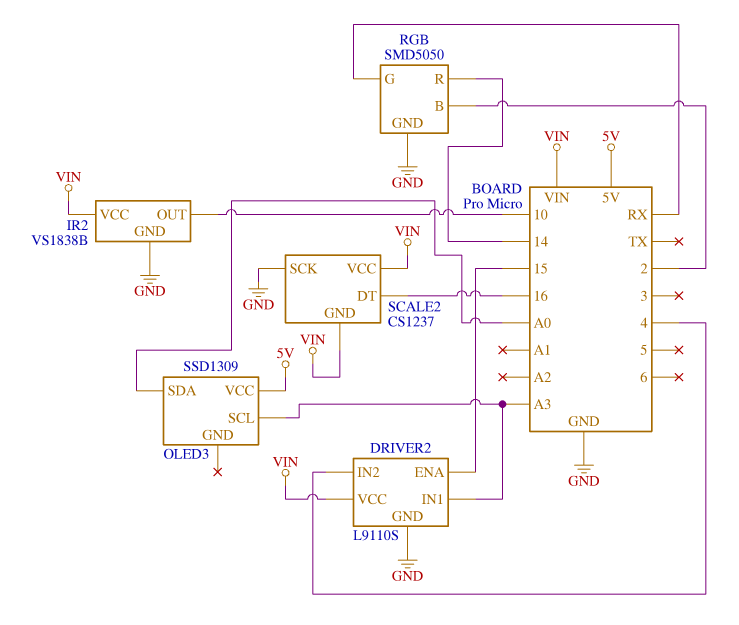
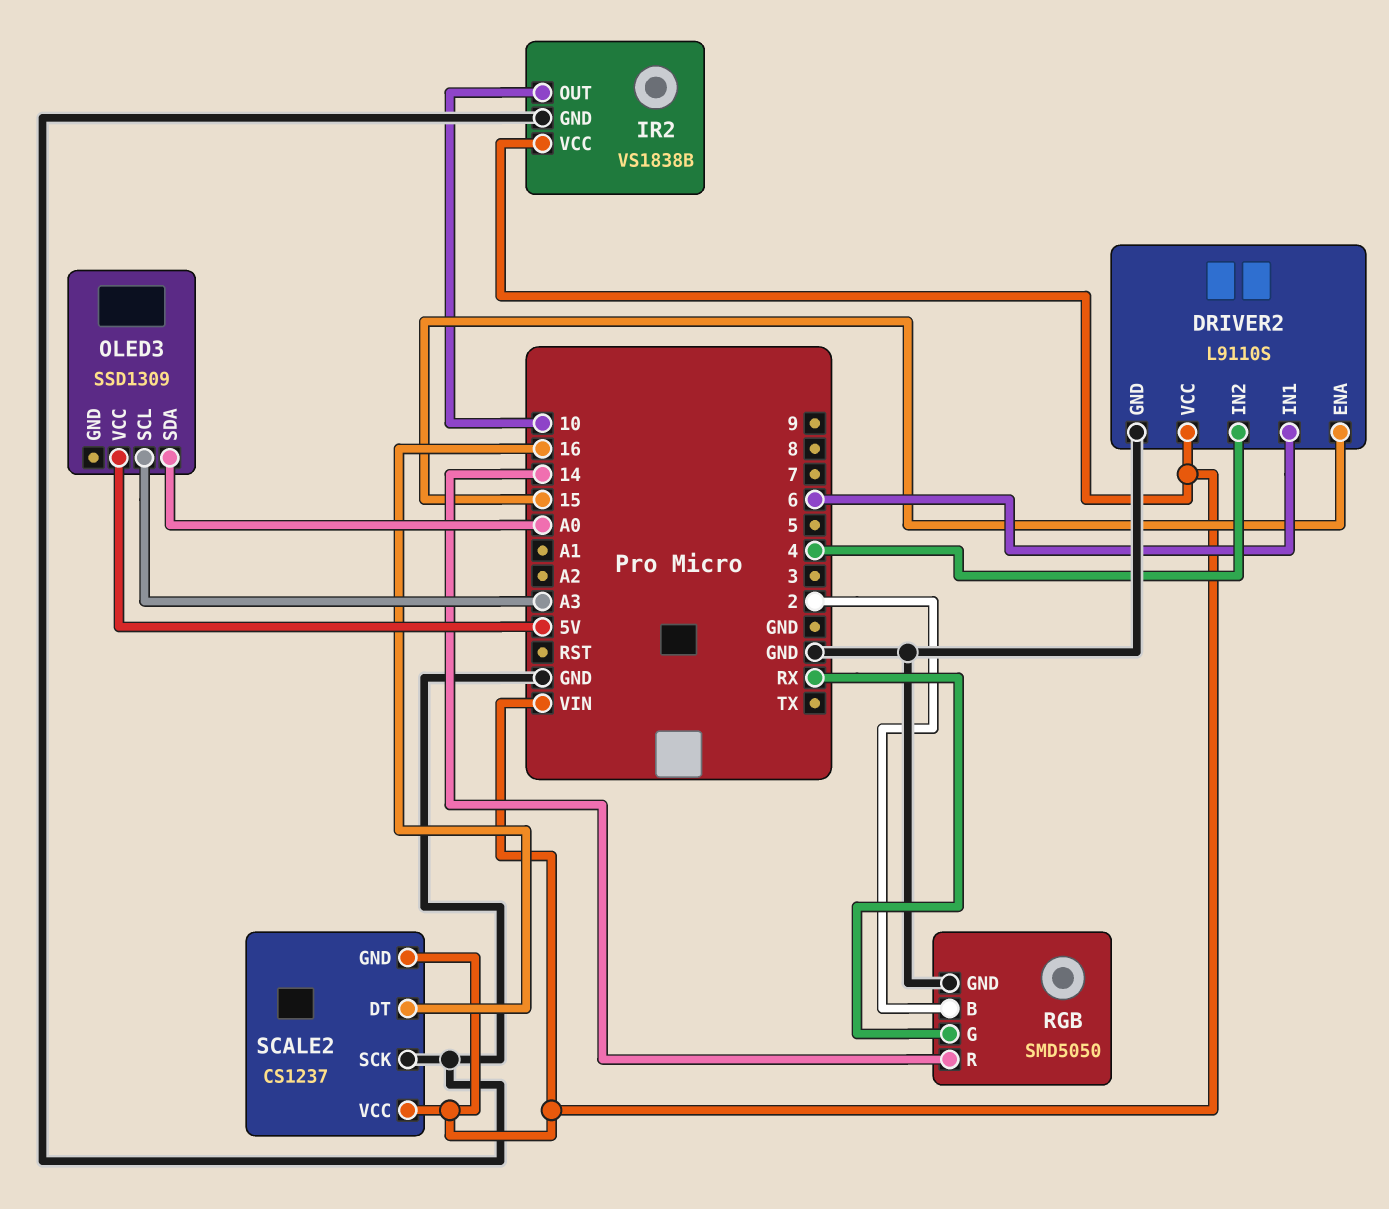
DRIVER2 pin IN1: A3 -> 6

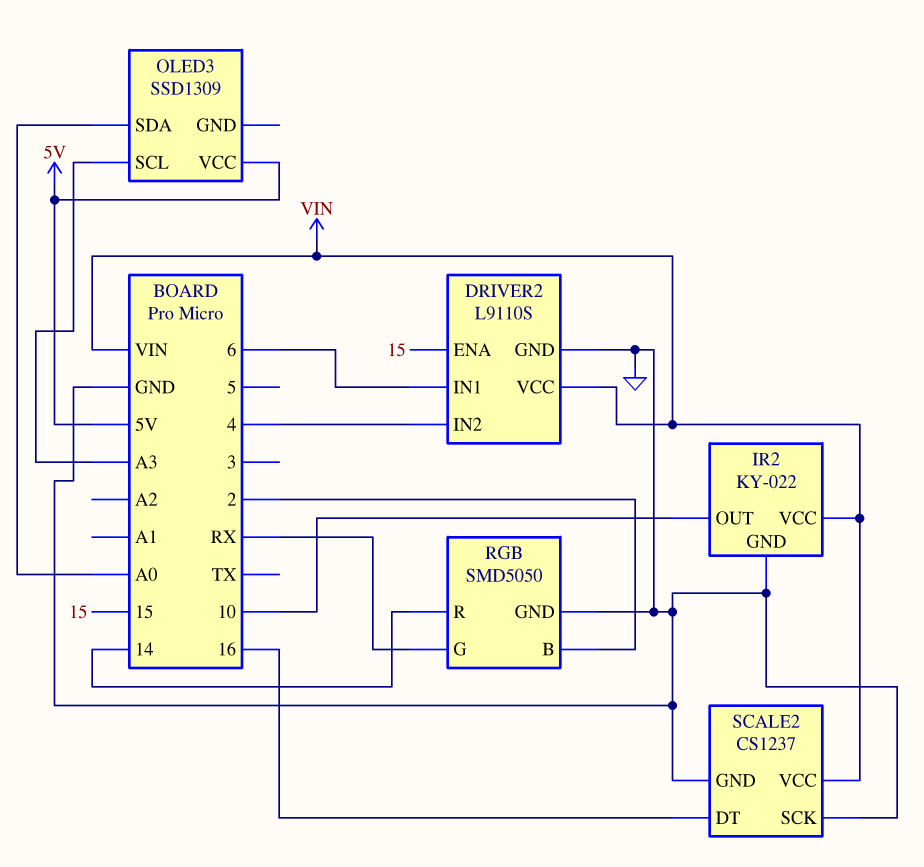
IR2: VS1838B -> KY-022
SCALE2 pin GND: VIN -> GND

